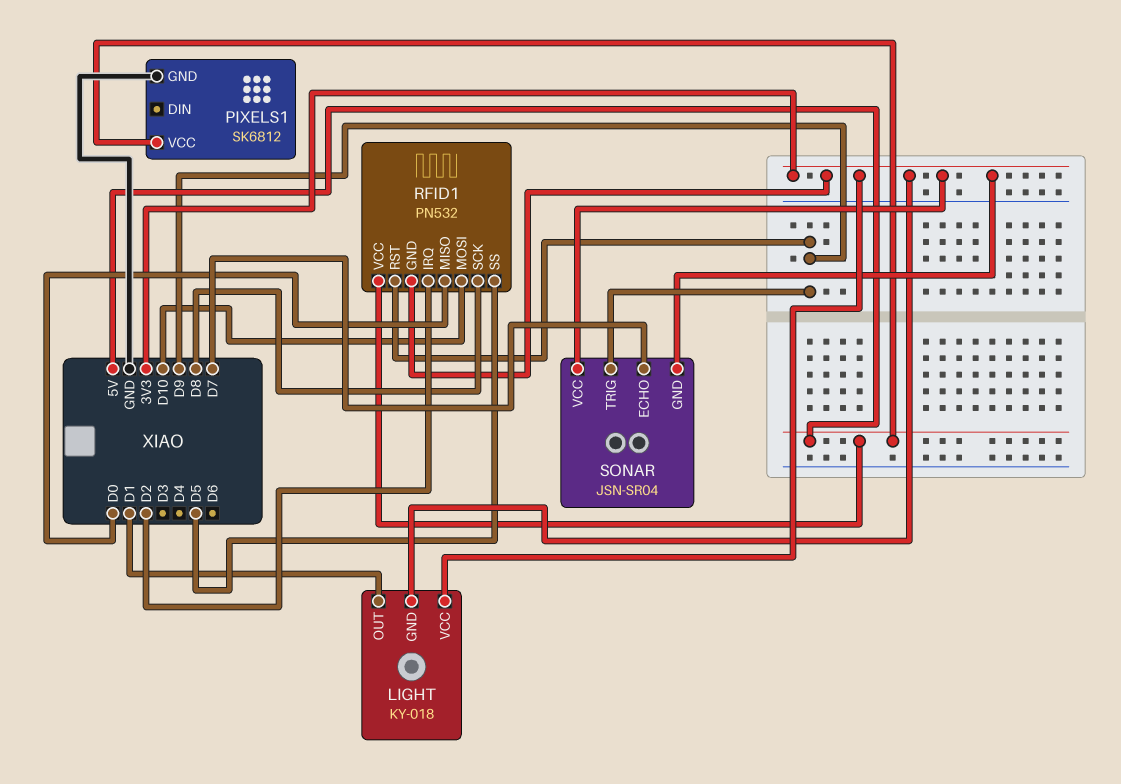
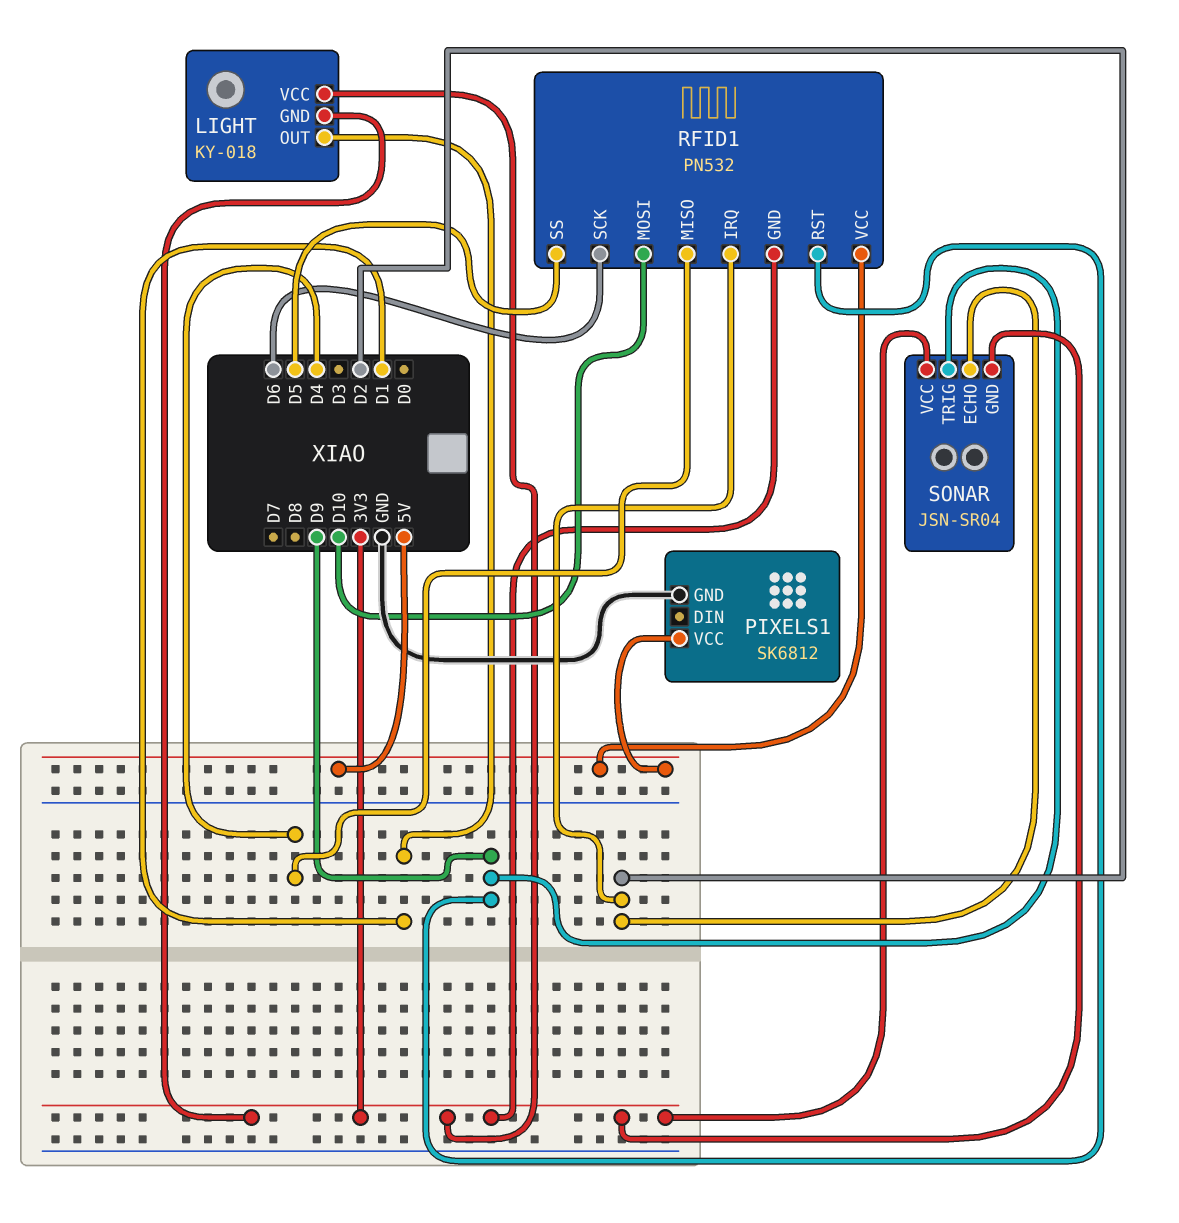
RFID1 pin MISO: D0 -> D4
RFID1 pin SCK: D8 -> D6
SONAR pin ECHO: D7 -> D2

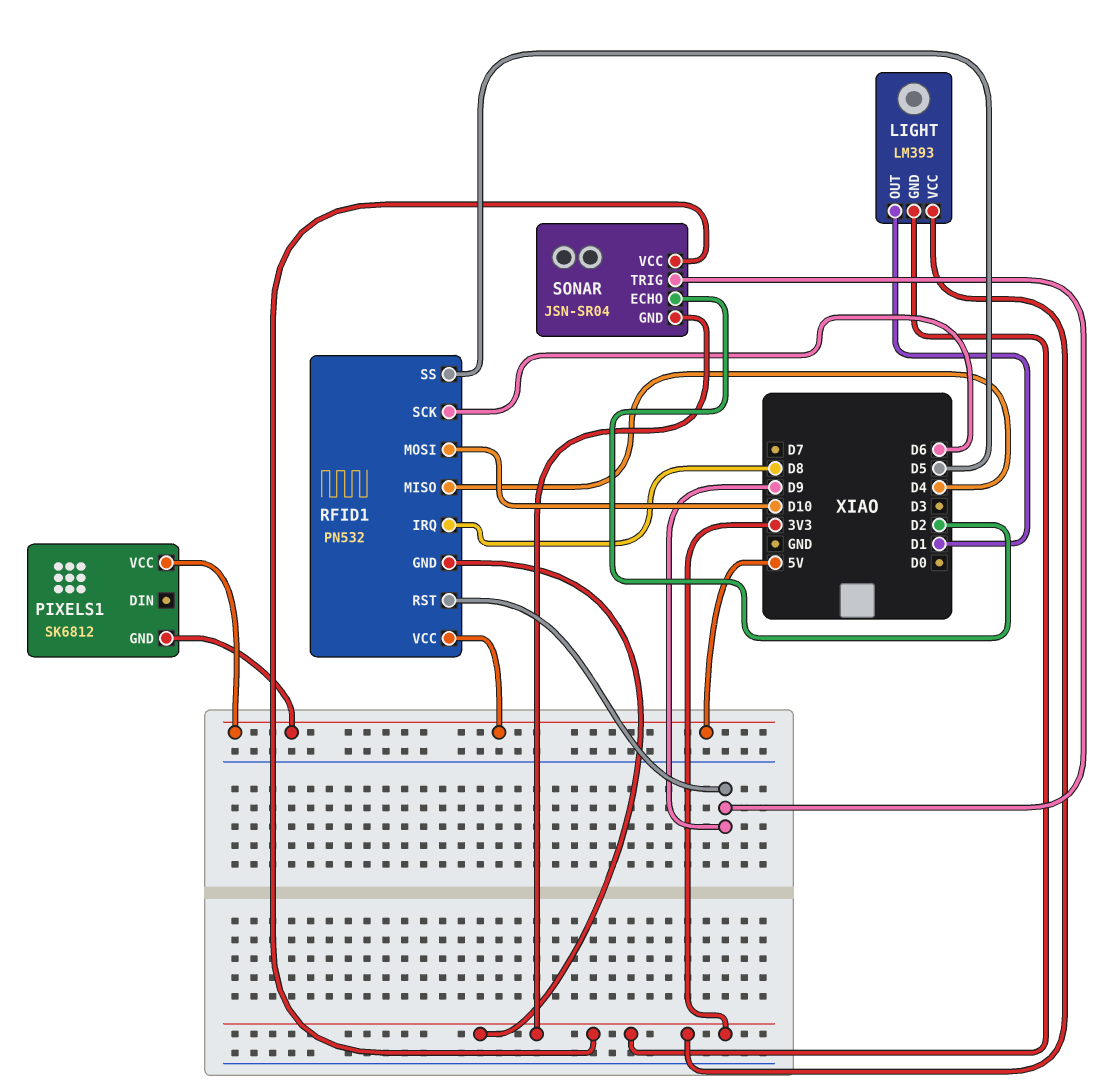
LIGHT: KY-018 -> LM393
PIXELS1 pin GND: GND -> 5V
RFID1 pin IRQ: D2 -> D8

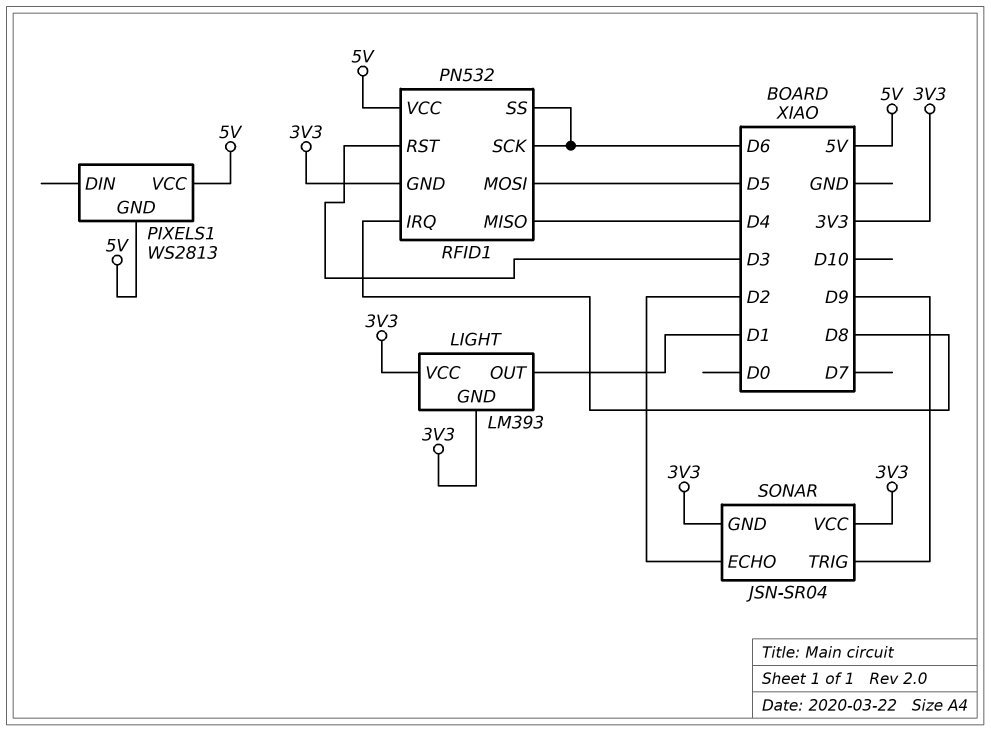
PIXELS1: SK6812 -> WS2813
RFID1 pin MOSI: D10 -> D5
RFID1 pin RST: D9 -> D3
RFID1 pin SS: D5 -> D6

